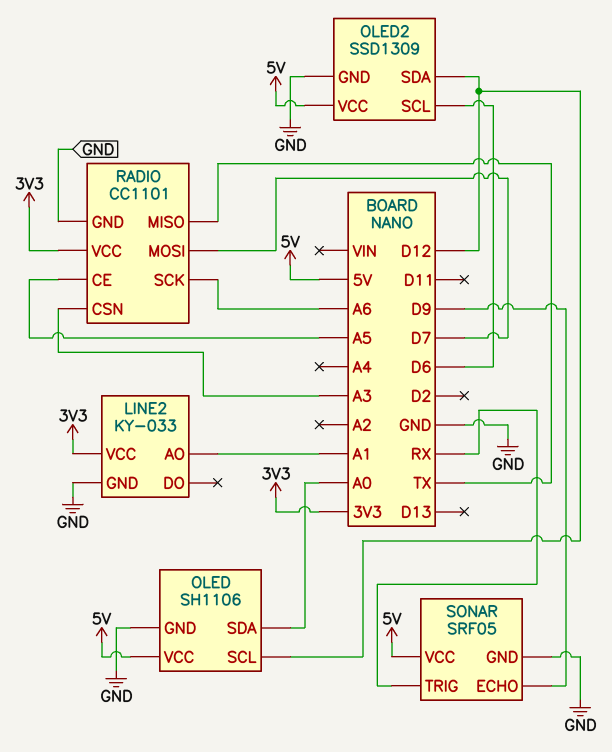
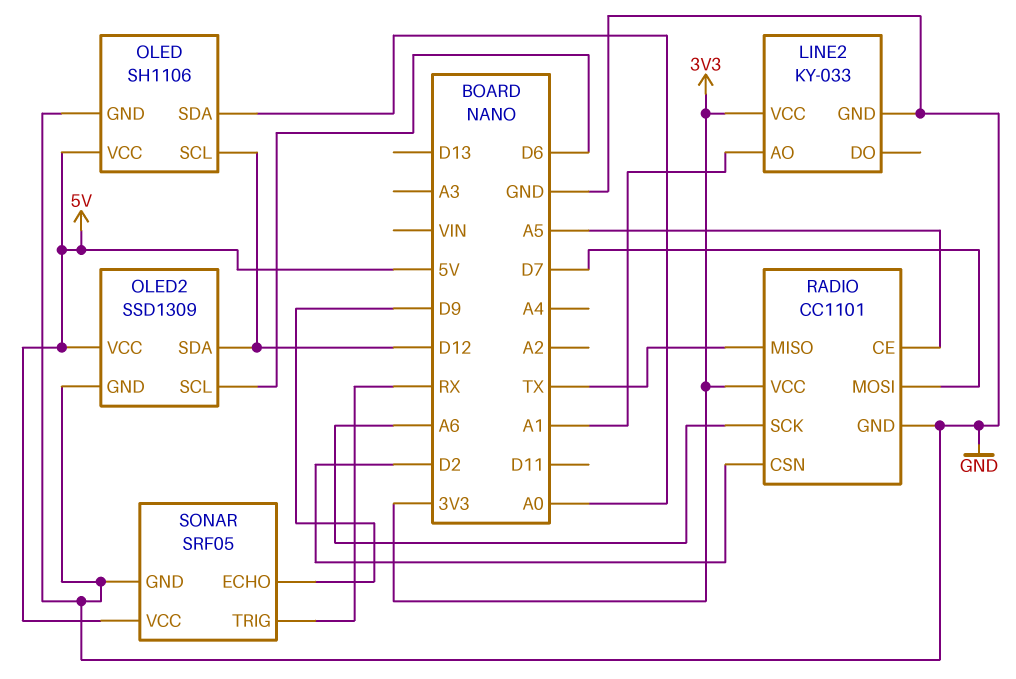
RADIO pin CSN: A3 -> D2

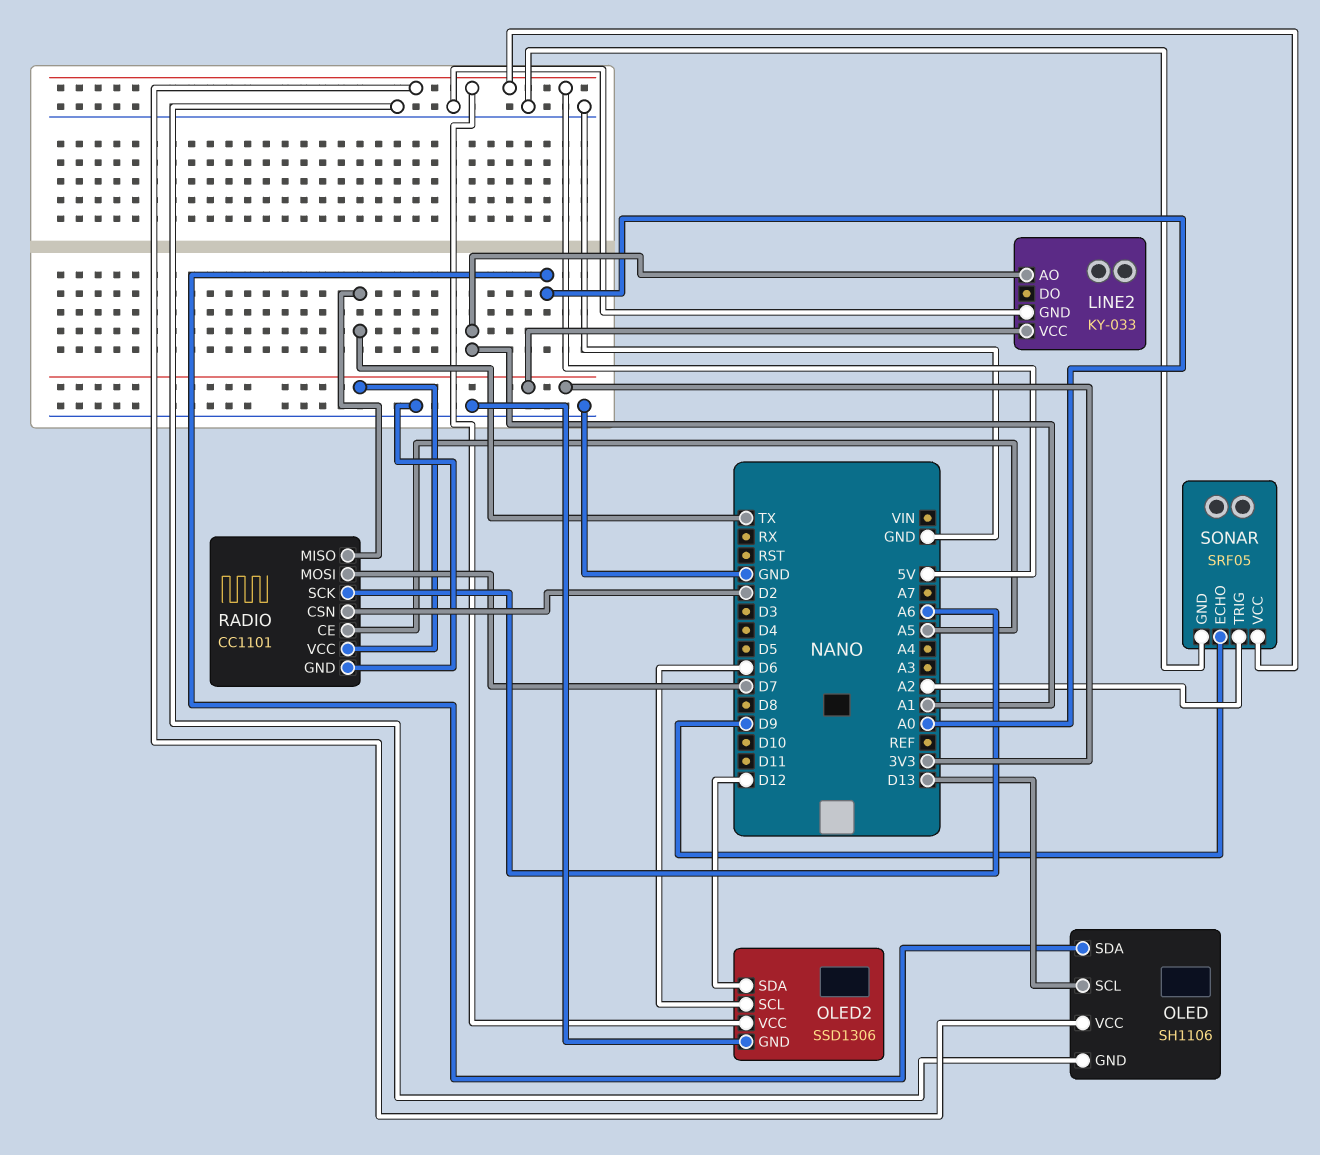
OLED pin SCL: D12 -> D13
OLED2: SSD1309 -> SSD1306
SONAR pin TRIG: RX -> A2

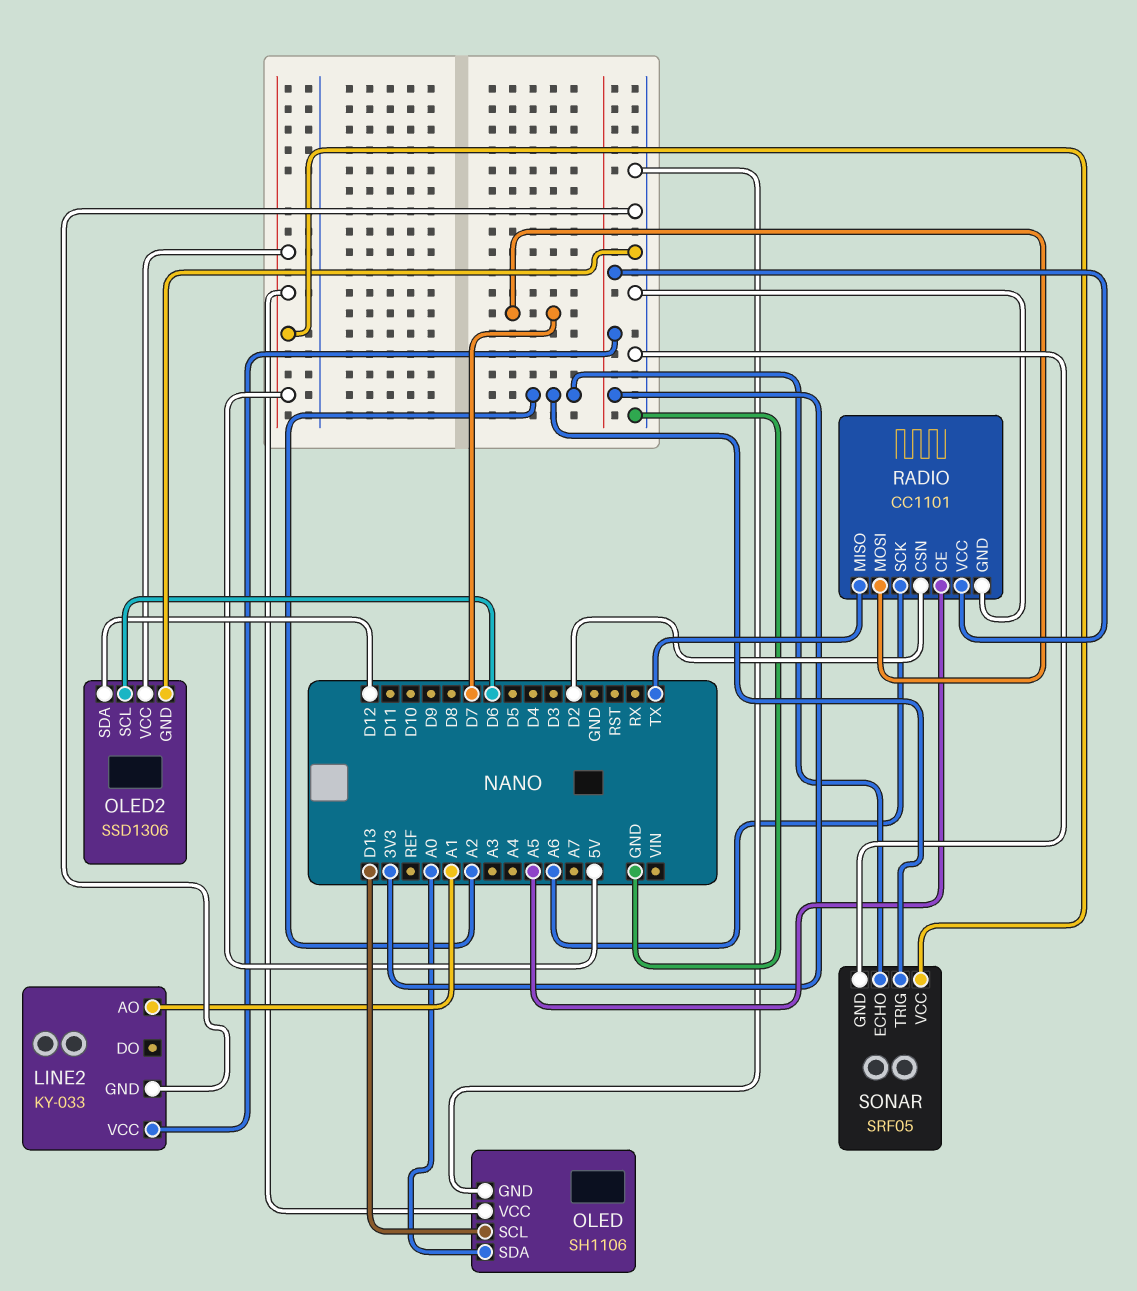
SONAR pin ECHO: D9 -> A2

